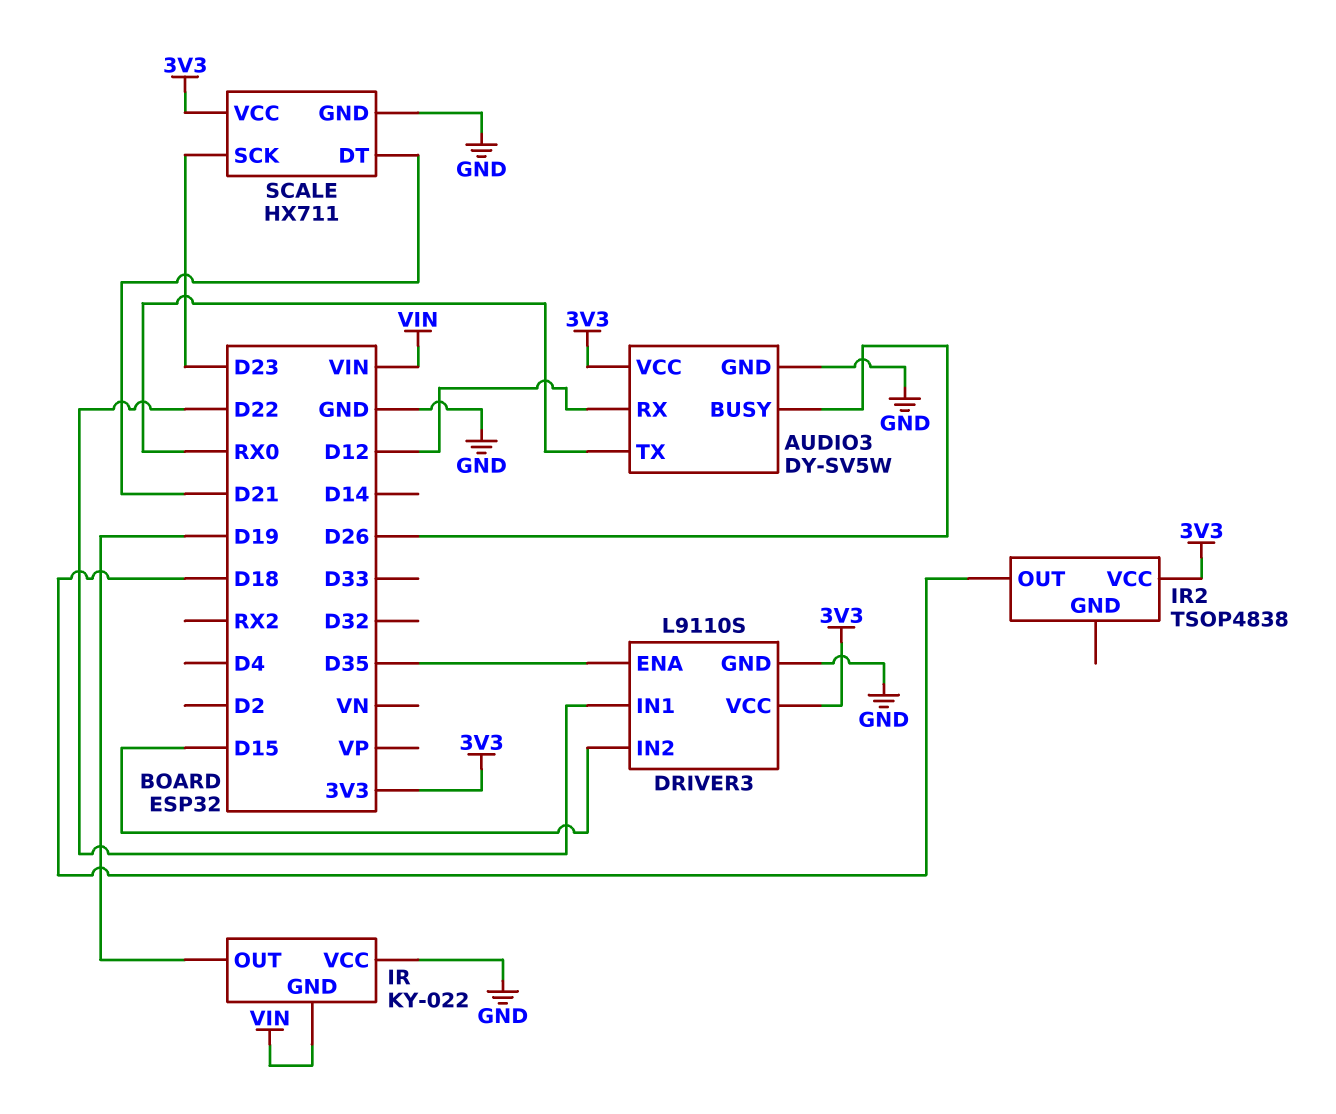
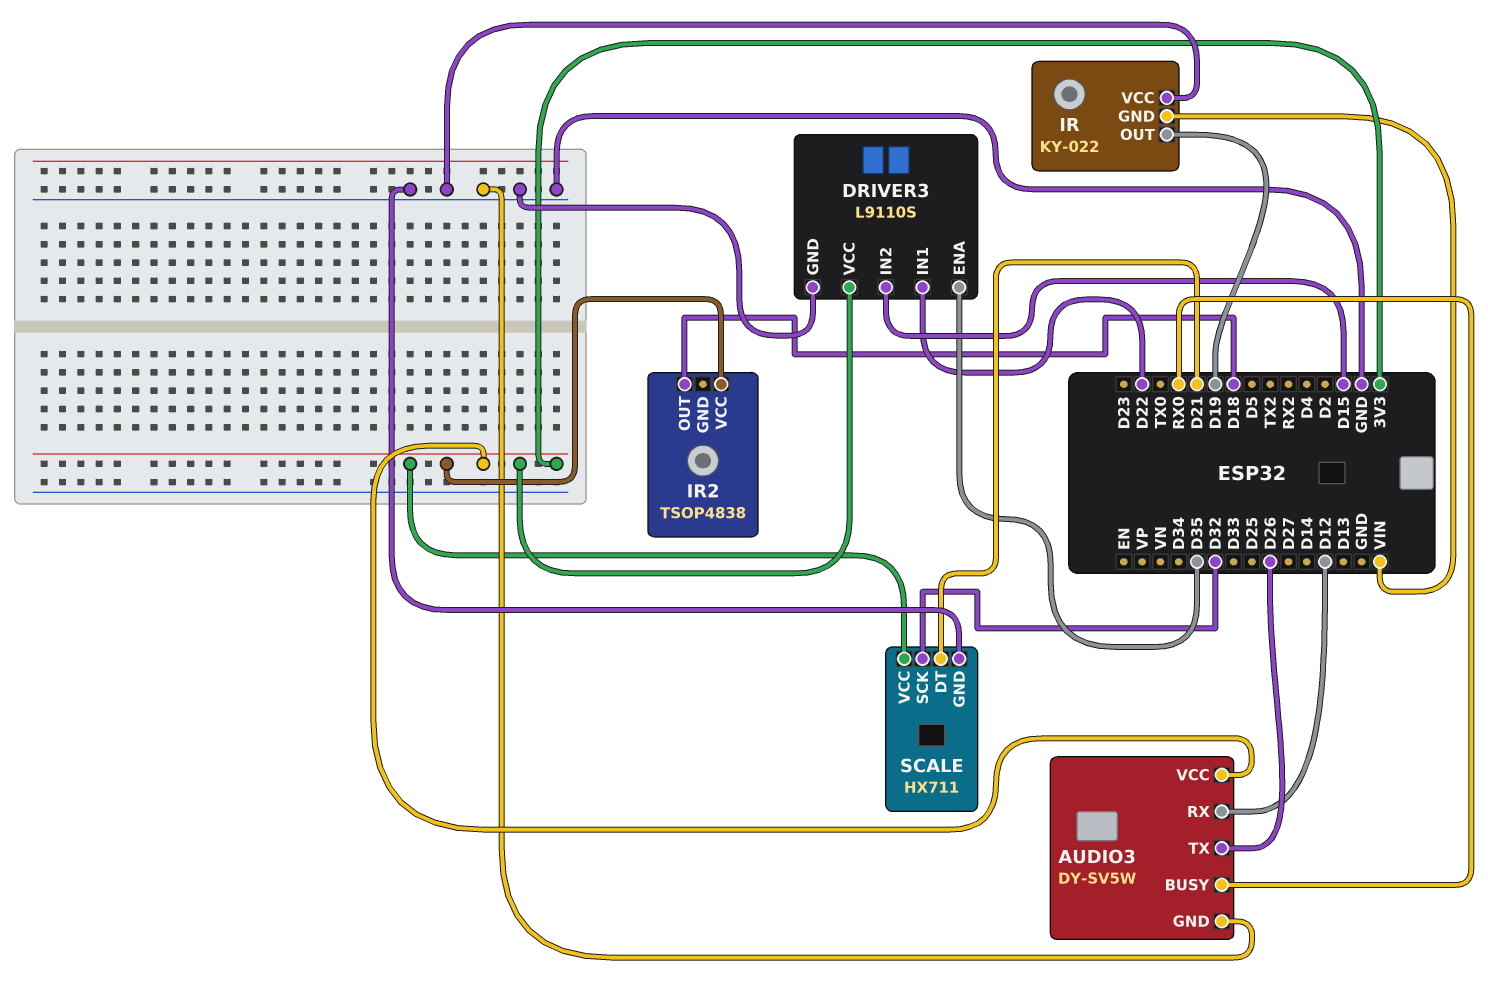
AUDIO3 pin BUSY: D26 -> RX0
AUDIO3 pin TX: RX0 -> D26
SCALE pin SCK: D23 -> D32

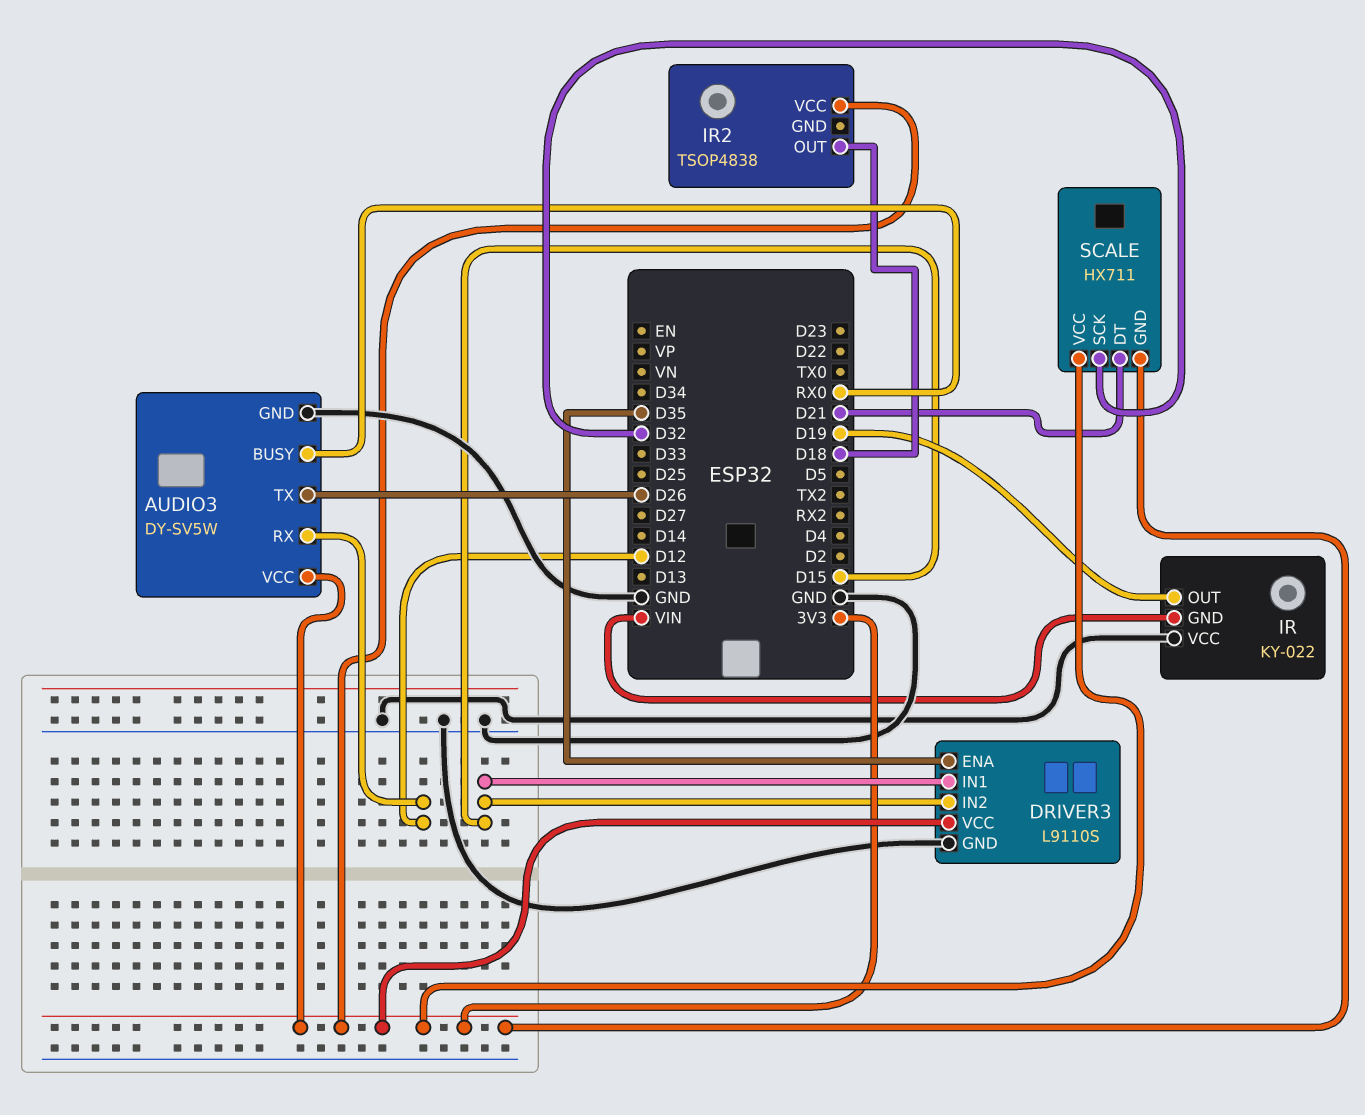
DRIVER3 pin IN1: D22 -> D15
SCALE pin GND: GND -> 3V3

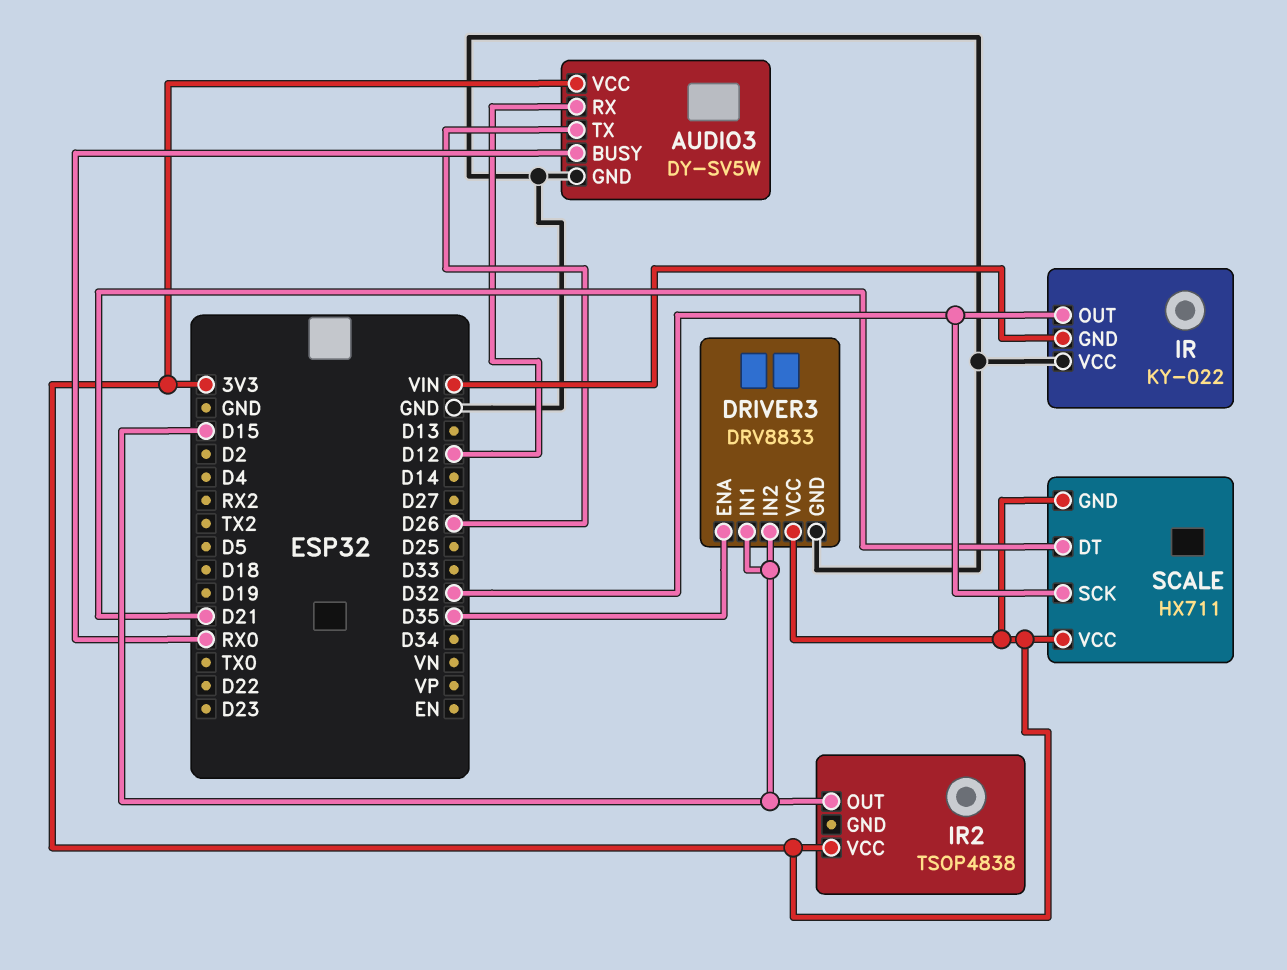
DRIVER3: L9110S -> DRV8833
IR pin OUT: D19 -> D32
IR2 pin OUT: D18 -> D15

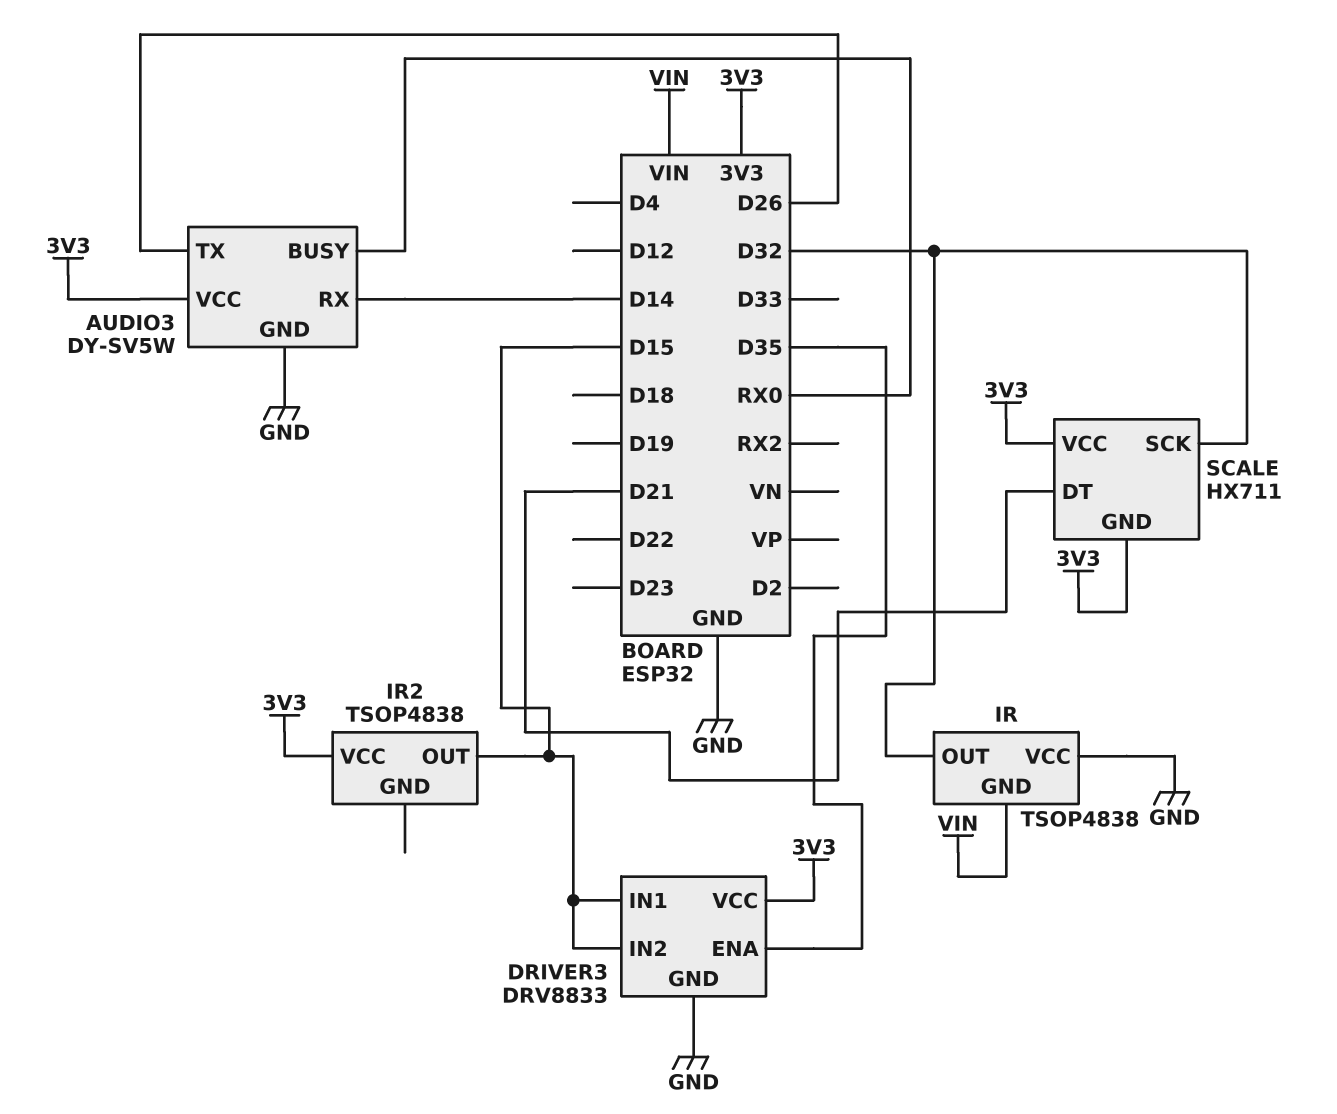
AUDIO3 pin RX: D12 -> D14
IR: KY-022 -> TSOP4838

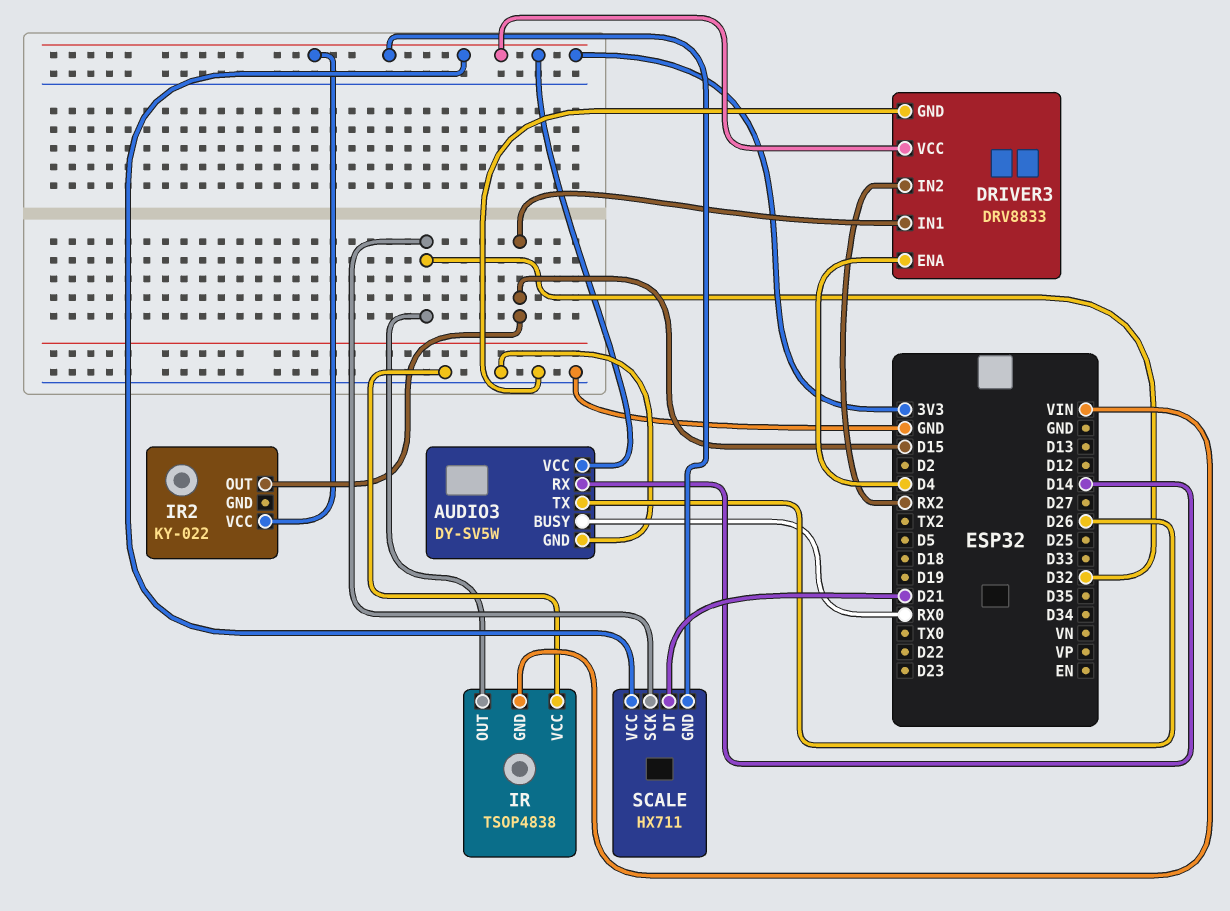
DRIVER3 pin ENA: D35 -> D4
DRIVER3 pin IN2: D15 -> RX2
IR2: TSOP4838 -> KY-022

